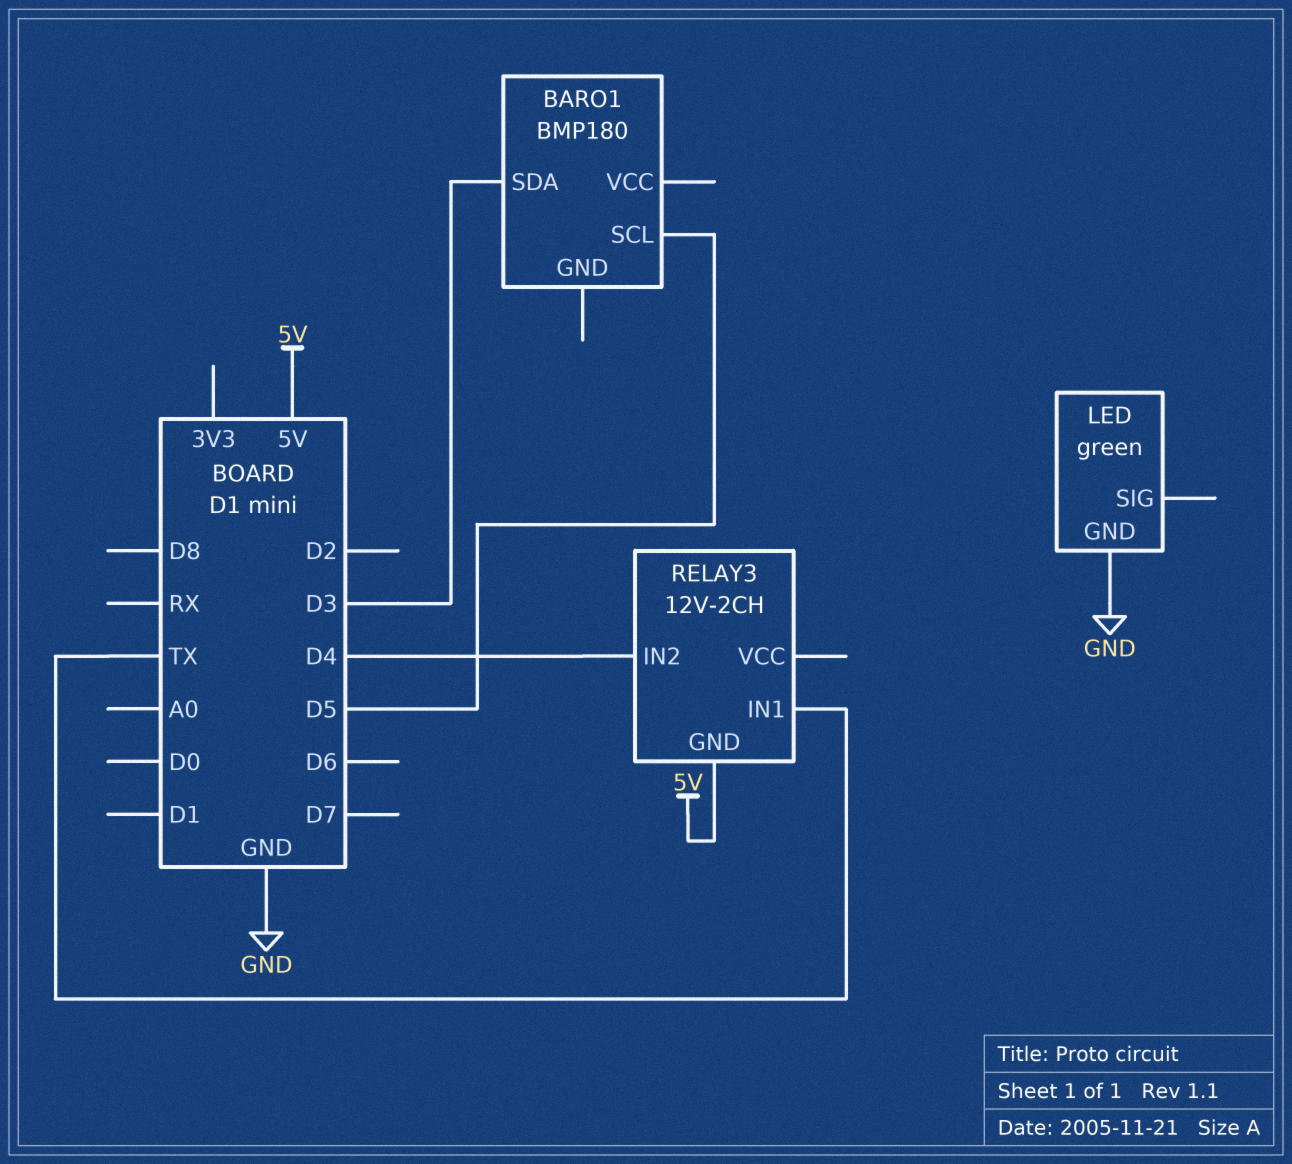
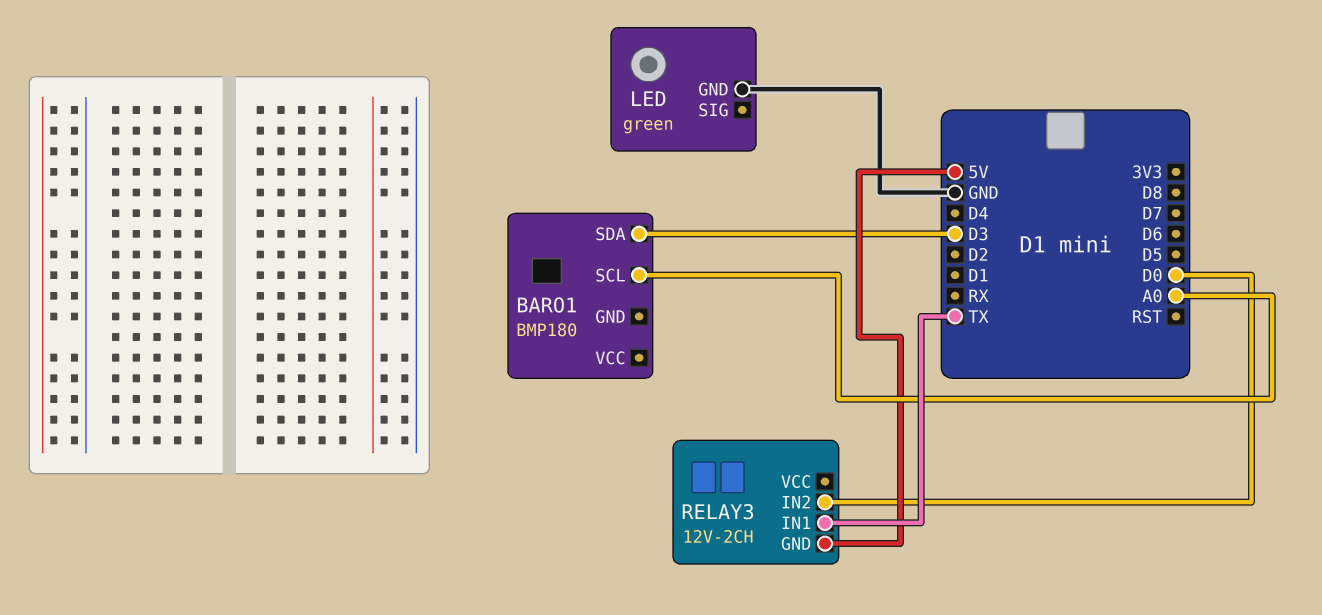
BARO1 pin SCL: D5 -> A0
RELAY3 pin IN2: D4 -> D0

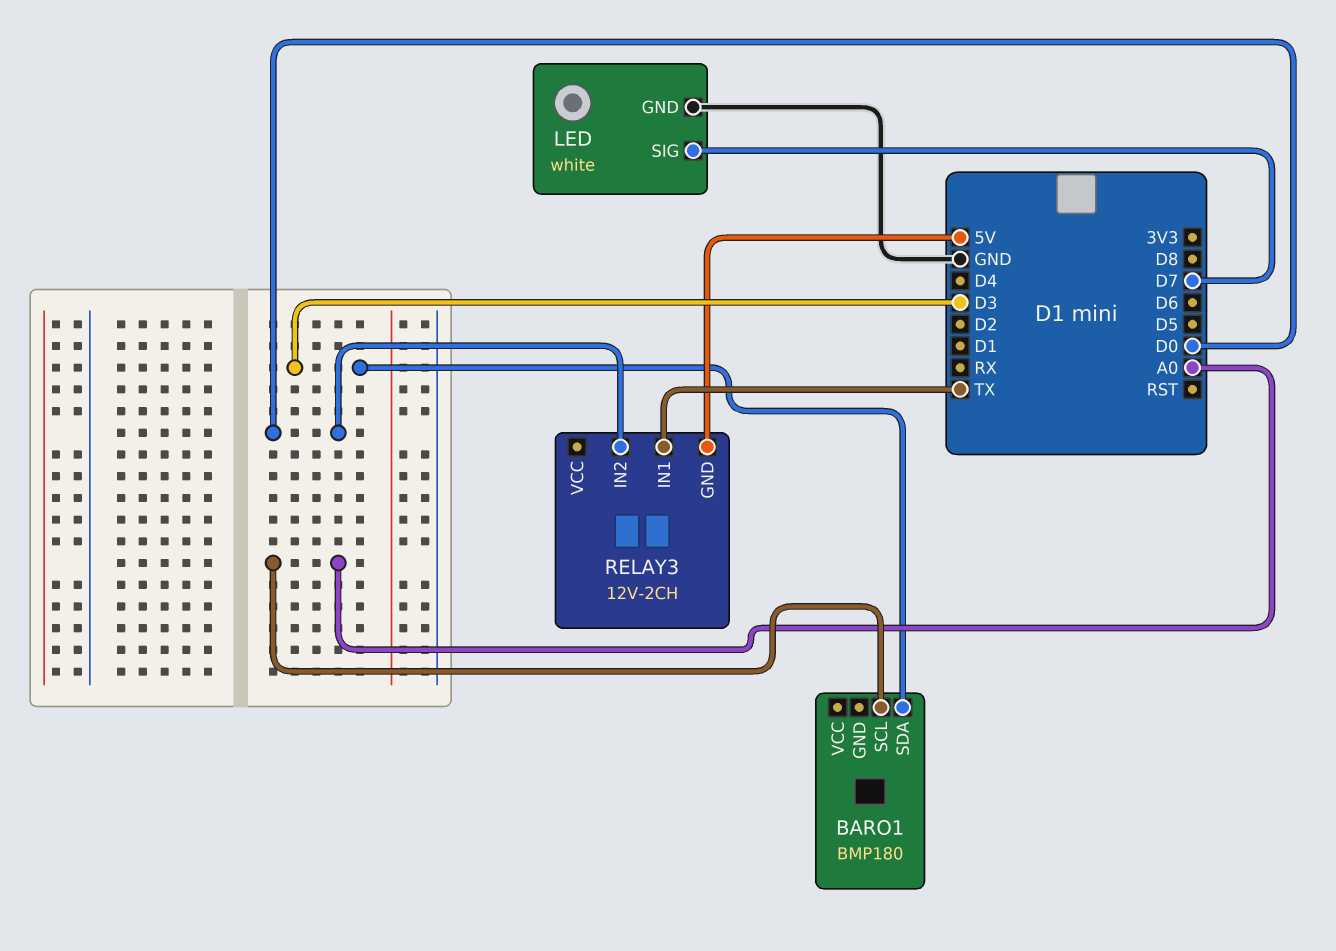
LED: green -> white
LED pin SIG: none -> D7

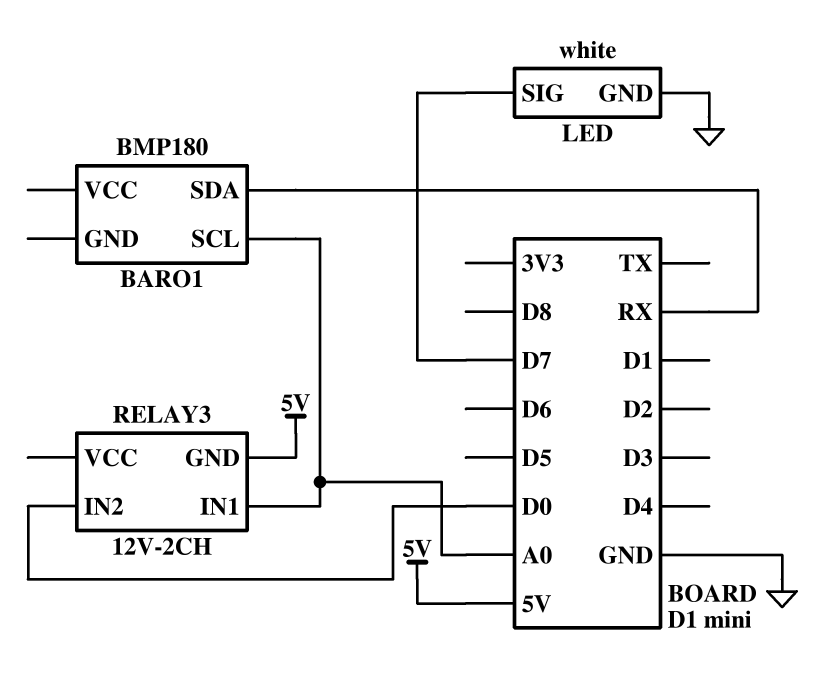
BARO1 pin SDA: D3 -> RX
RELAY3 pin IN1: TX -> A0

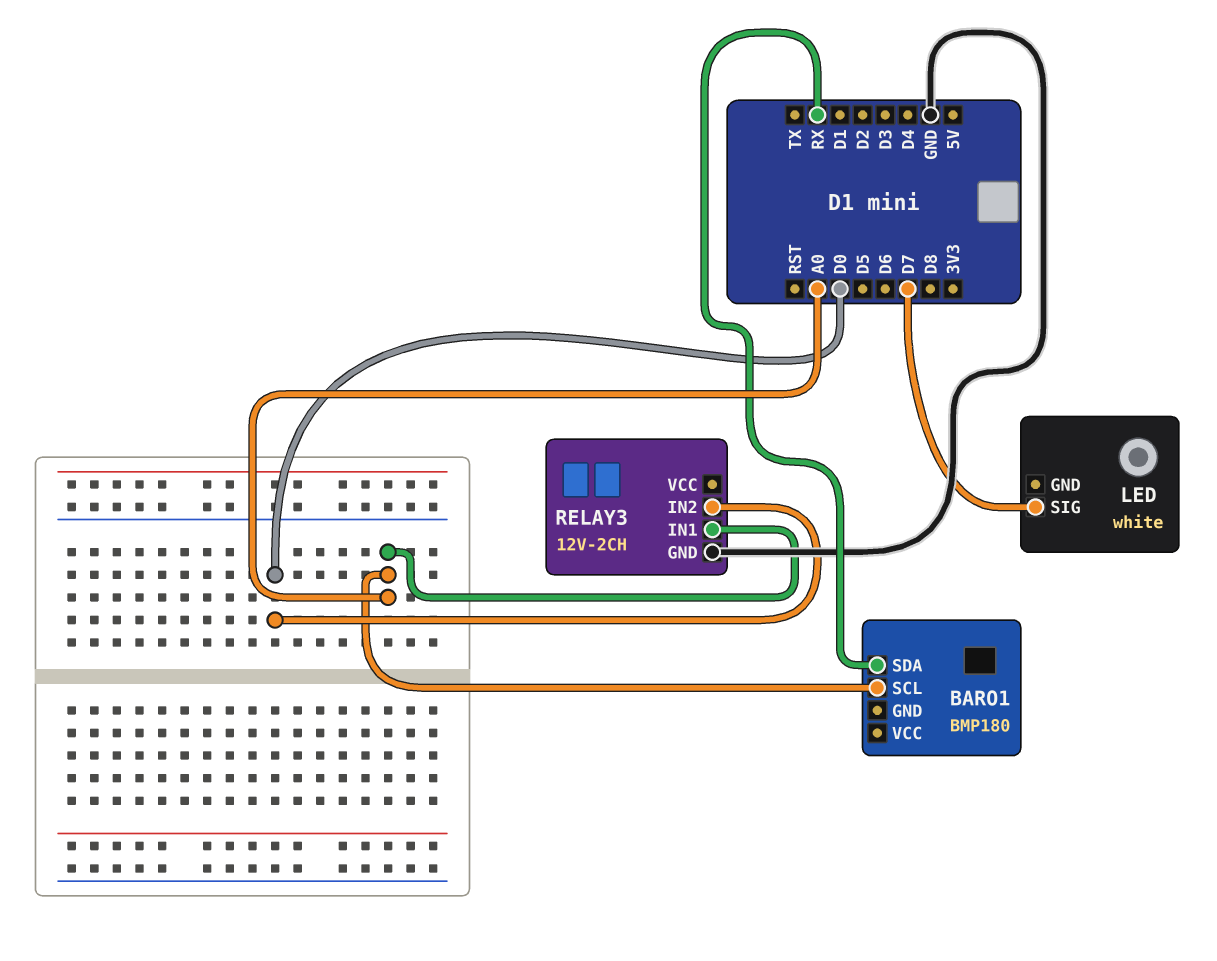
LED pin GND: GND -> none
RELAY3 pin GND: 5V -> GND

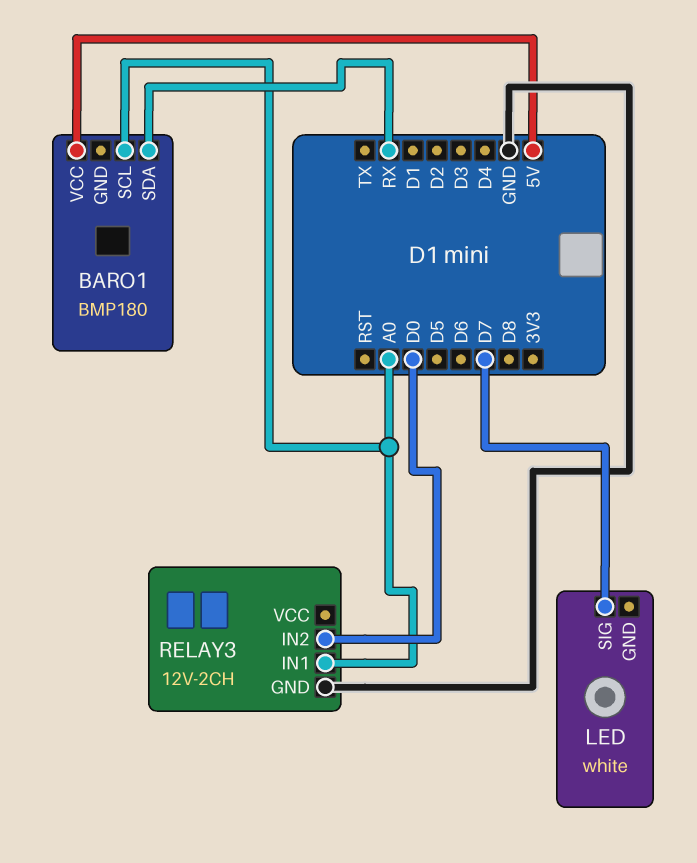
BARO1 pin VCC: none -> 5V

